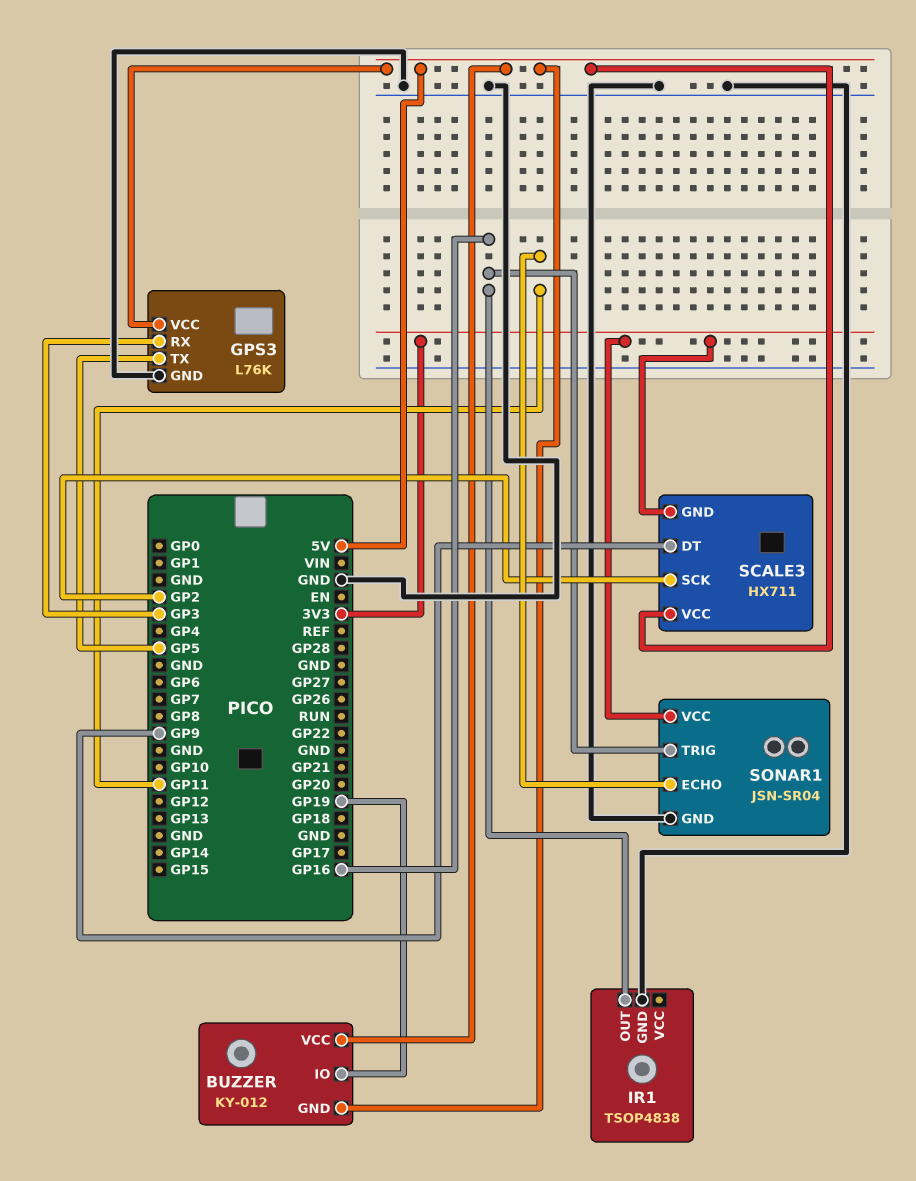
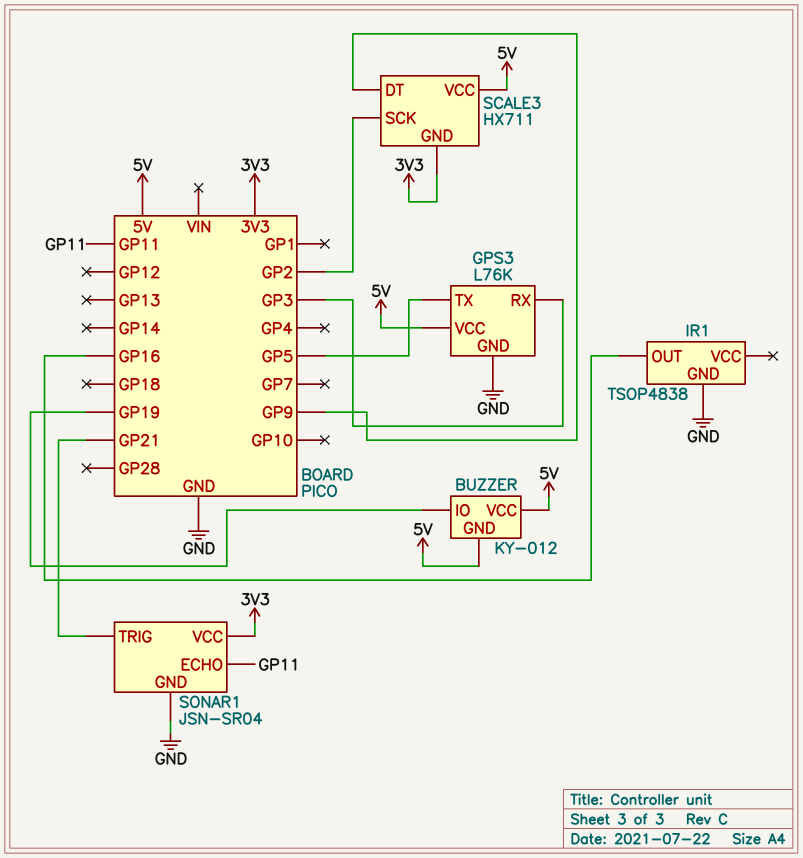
SONAR1 pin TRIG: GP16 -> GP21

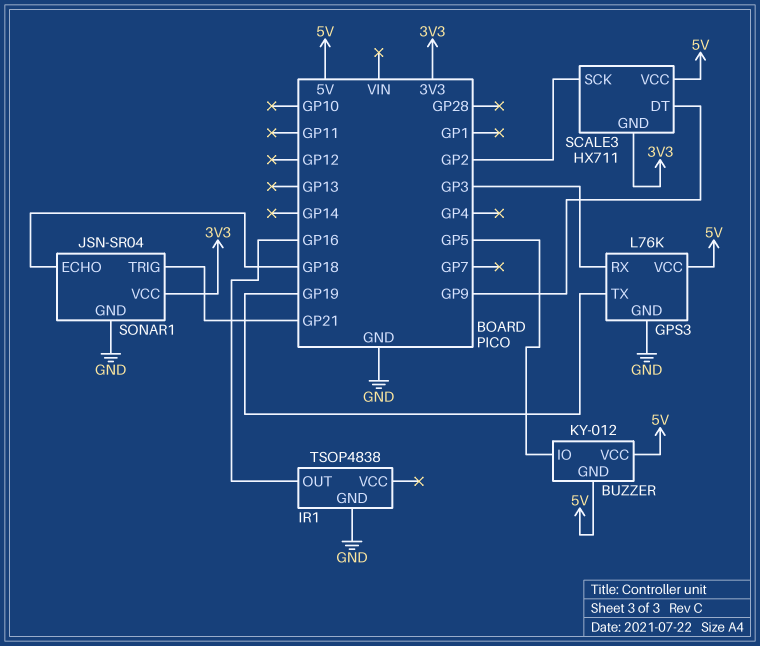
BUZZER pin IO: GP19 -> GP5
GPS3 pin TX: GP5 -> GP19
SONAR1 pin ECHO: GP11 -> GP18

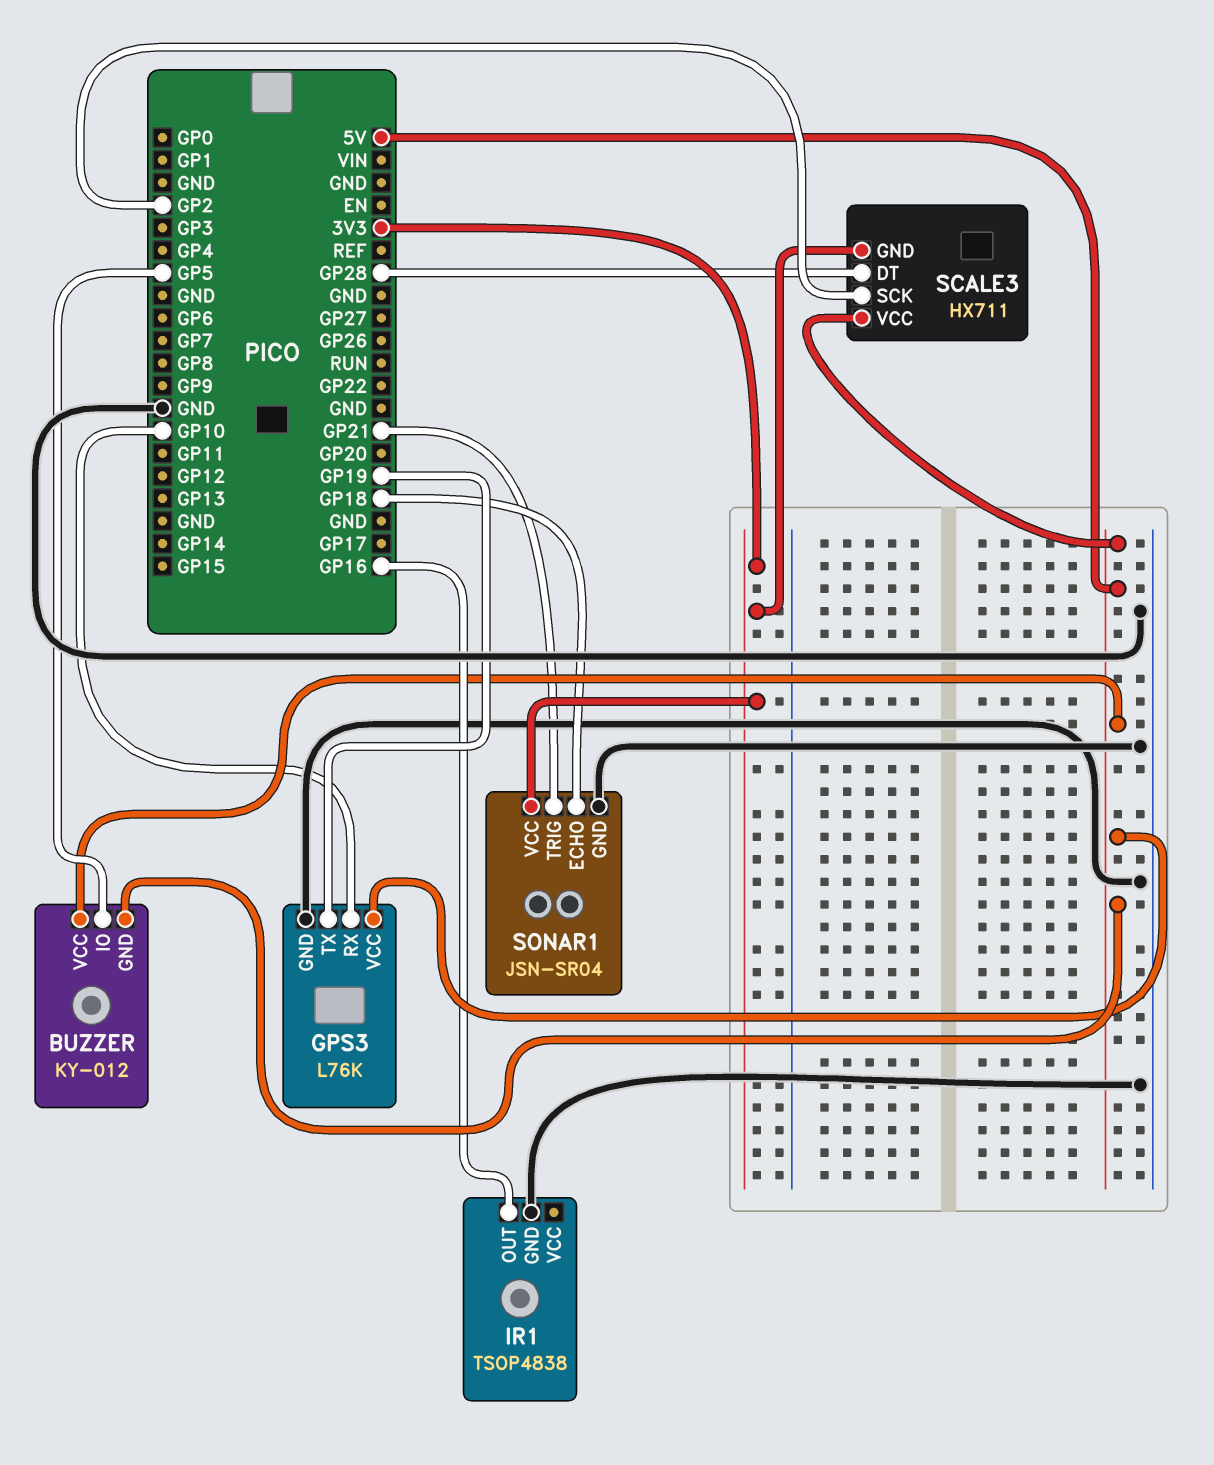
GPS3 pin RX: GP3 -> GP10
SCALE3 pin DT: GP9 -> GP28

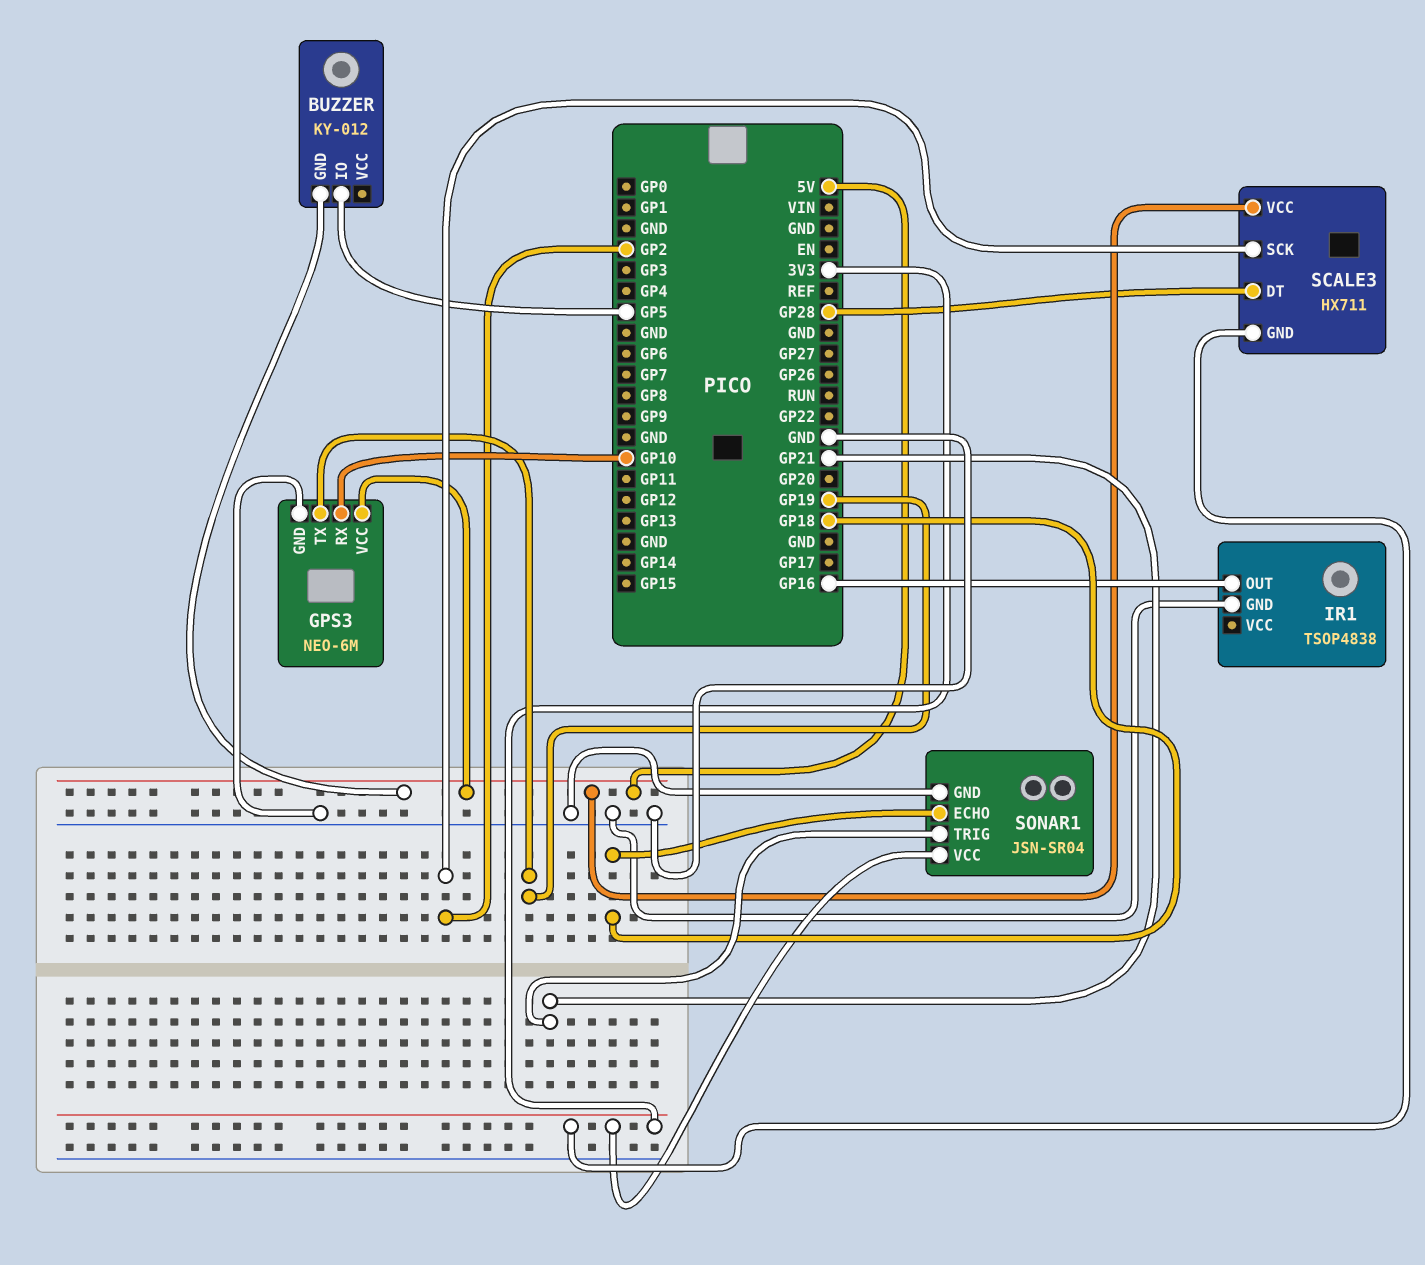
BUZZER pin VCC: 5V -> none
GPS3: L76K -> NEO-6M

